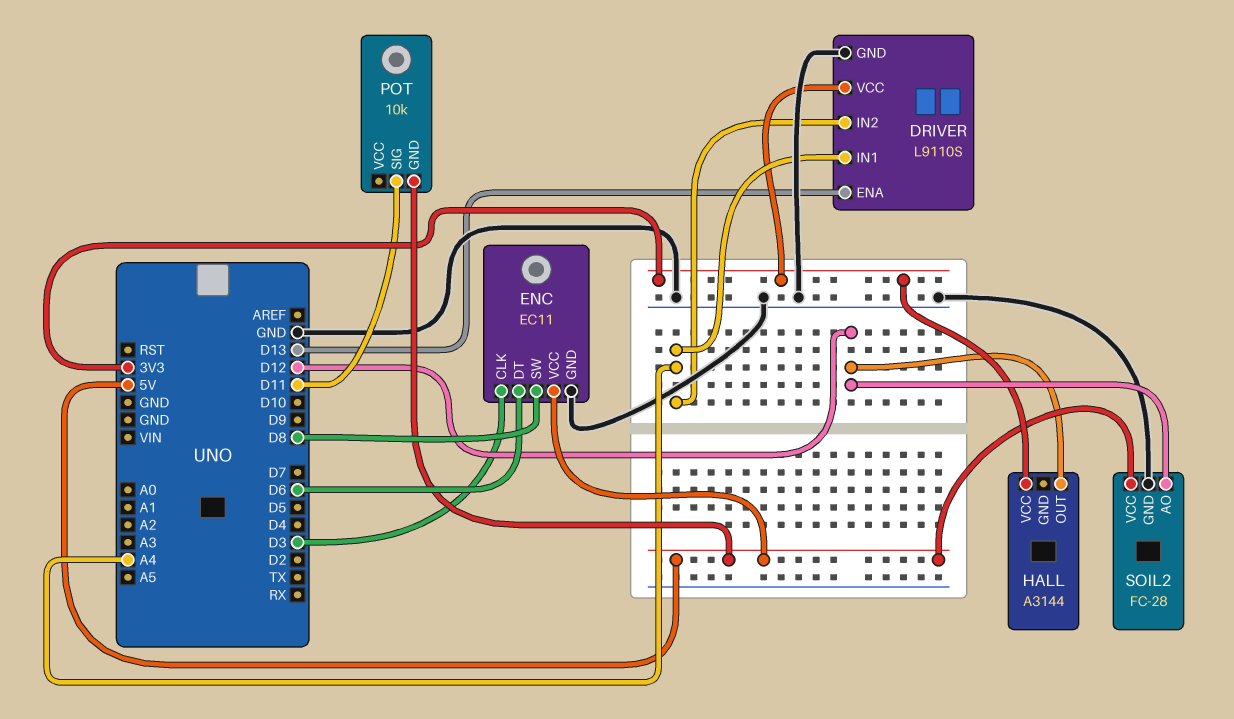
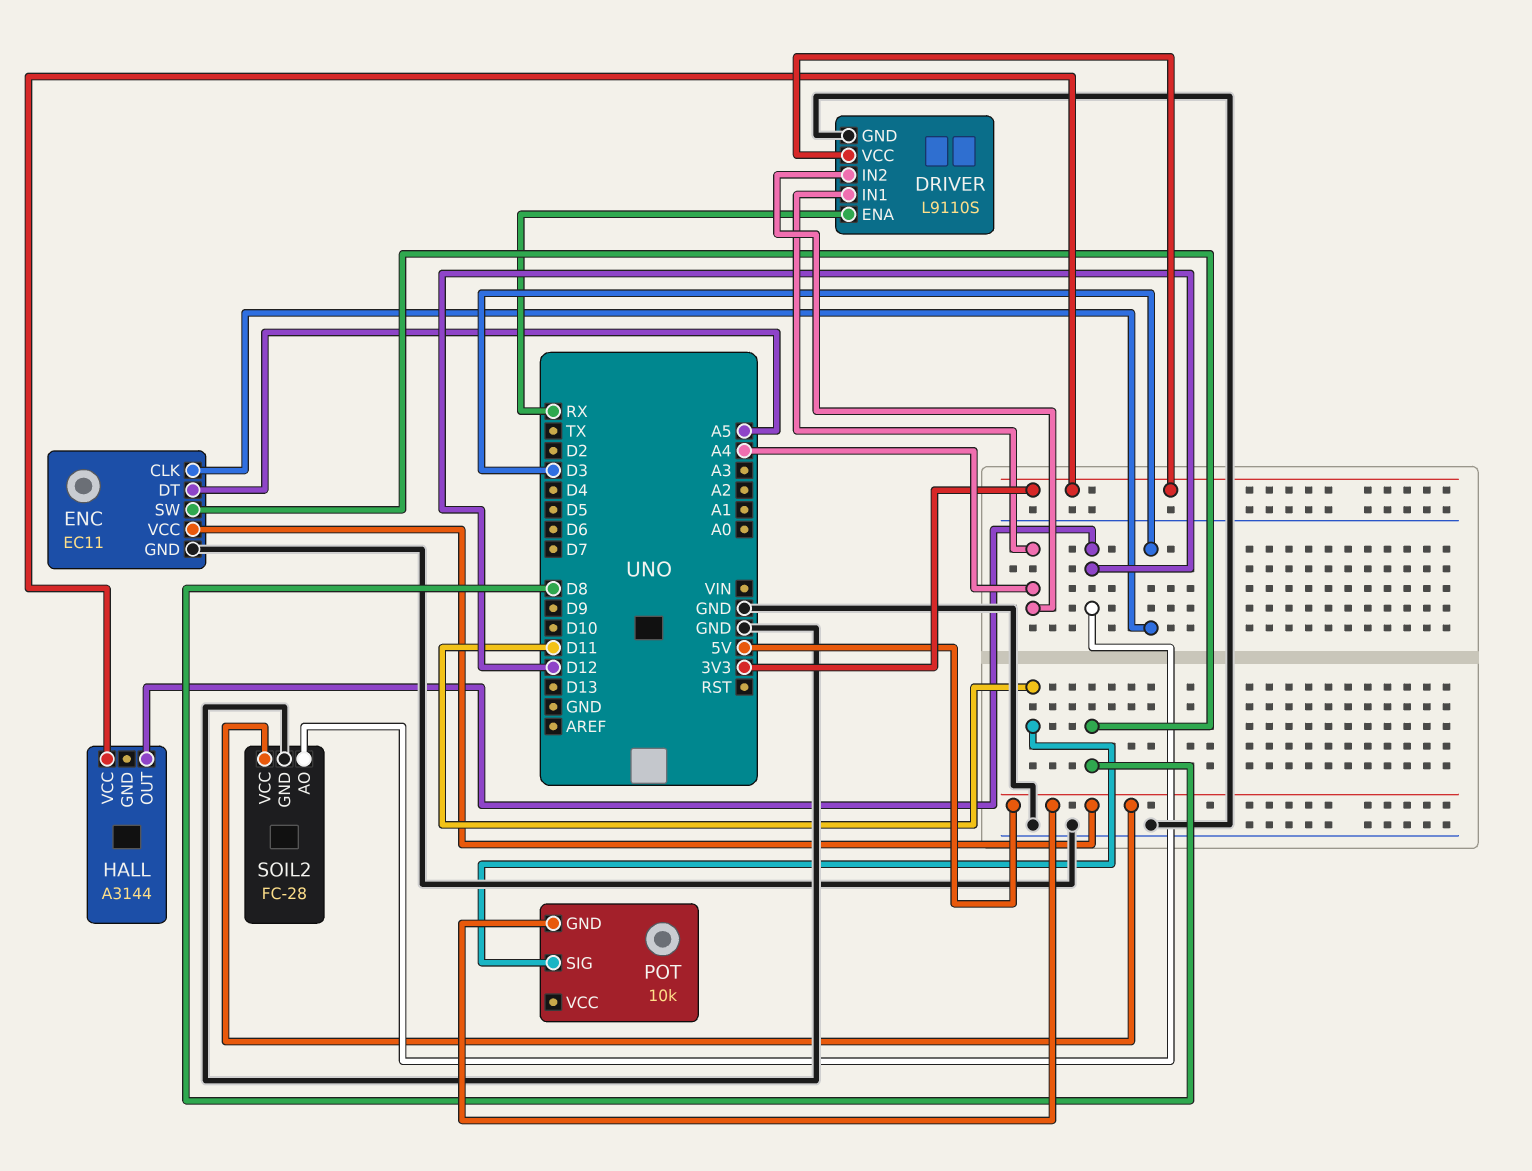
DRIVER pin ENA: D13 -> RX
ENC pin DT: D6 -> A5

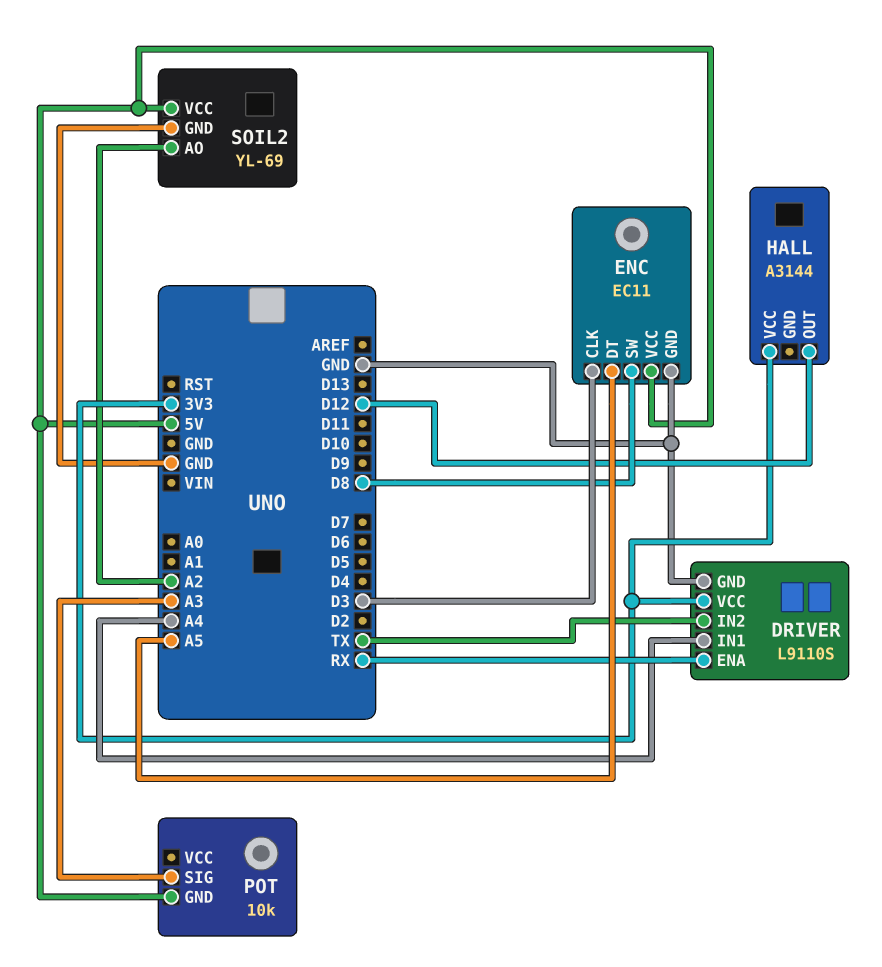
DRIVER pin IN2: A4 -> TX
POT pin SIG: D11 -> A3
SOIL2: FC-28 -> YL-69
SOIL2 pin AO: D12 -> A2

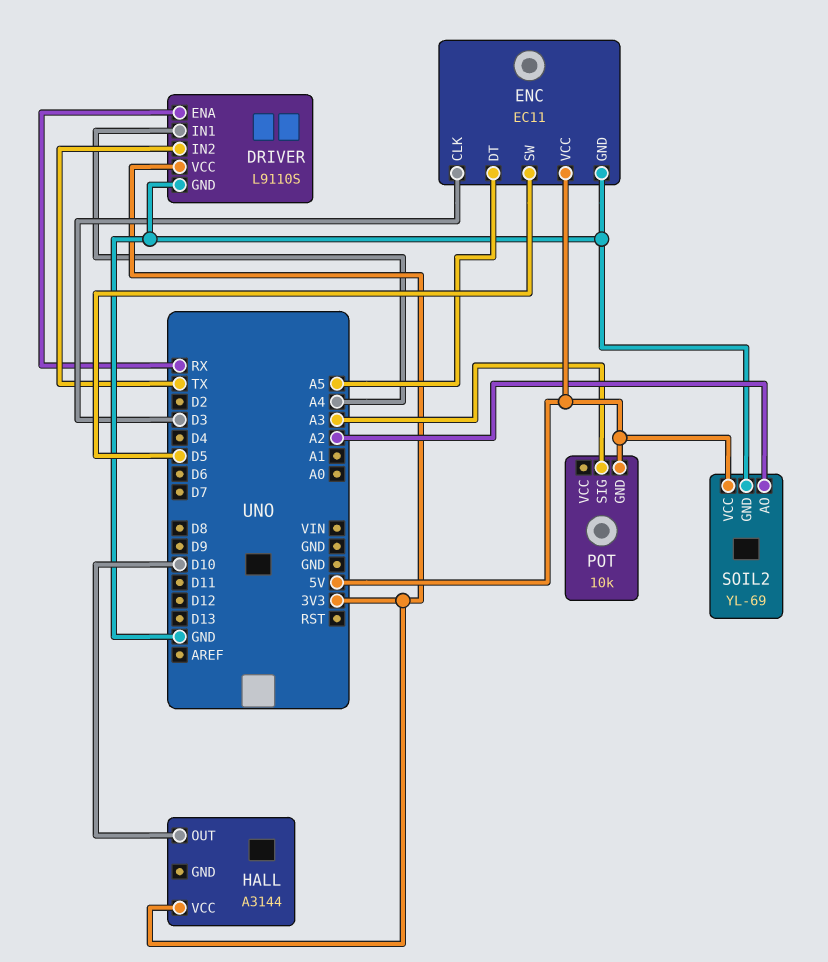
ENC pin SW: D8 -> D5
HALL pin OUT: D12 -> D10

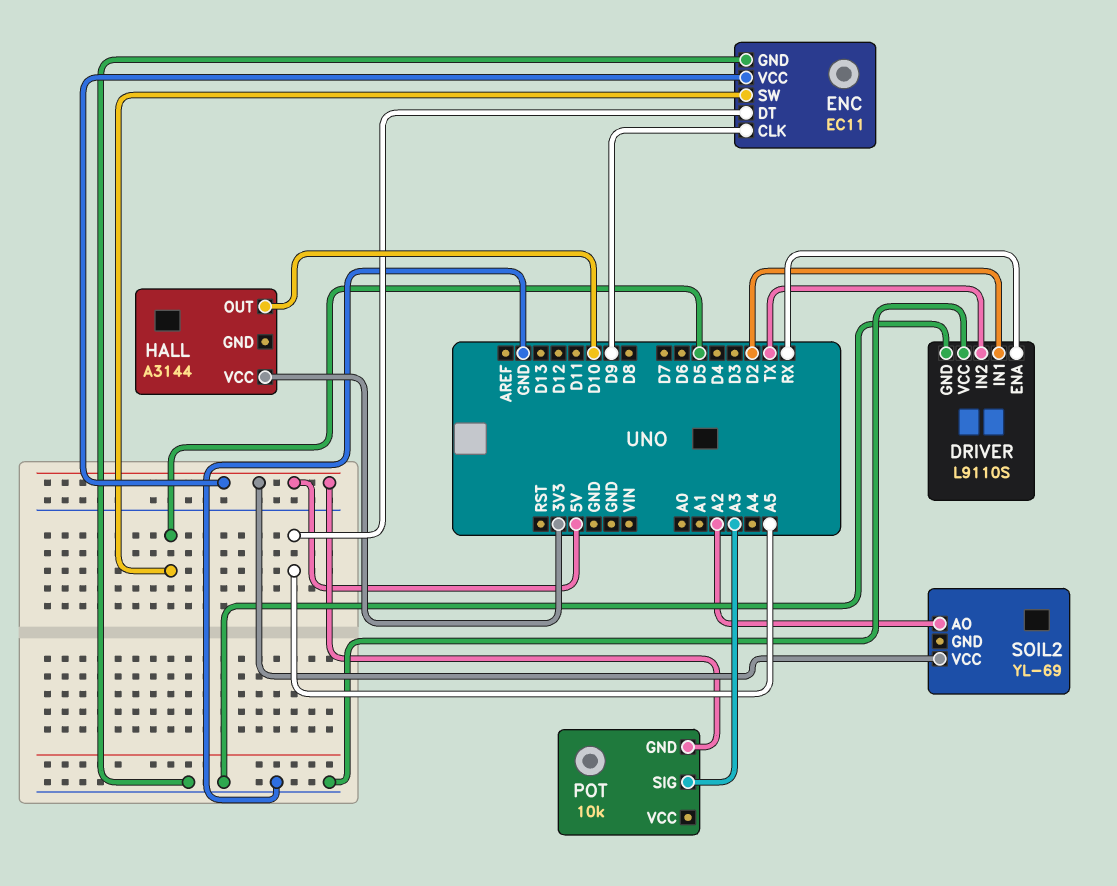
DRIVER pin IN1: A4 -> D2
DRIVER pin VCC: 3V3 -> GND
ENC pin CLK: D3 -> D9
SOIL2 pin GND: GND -> none

